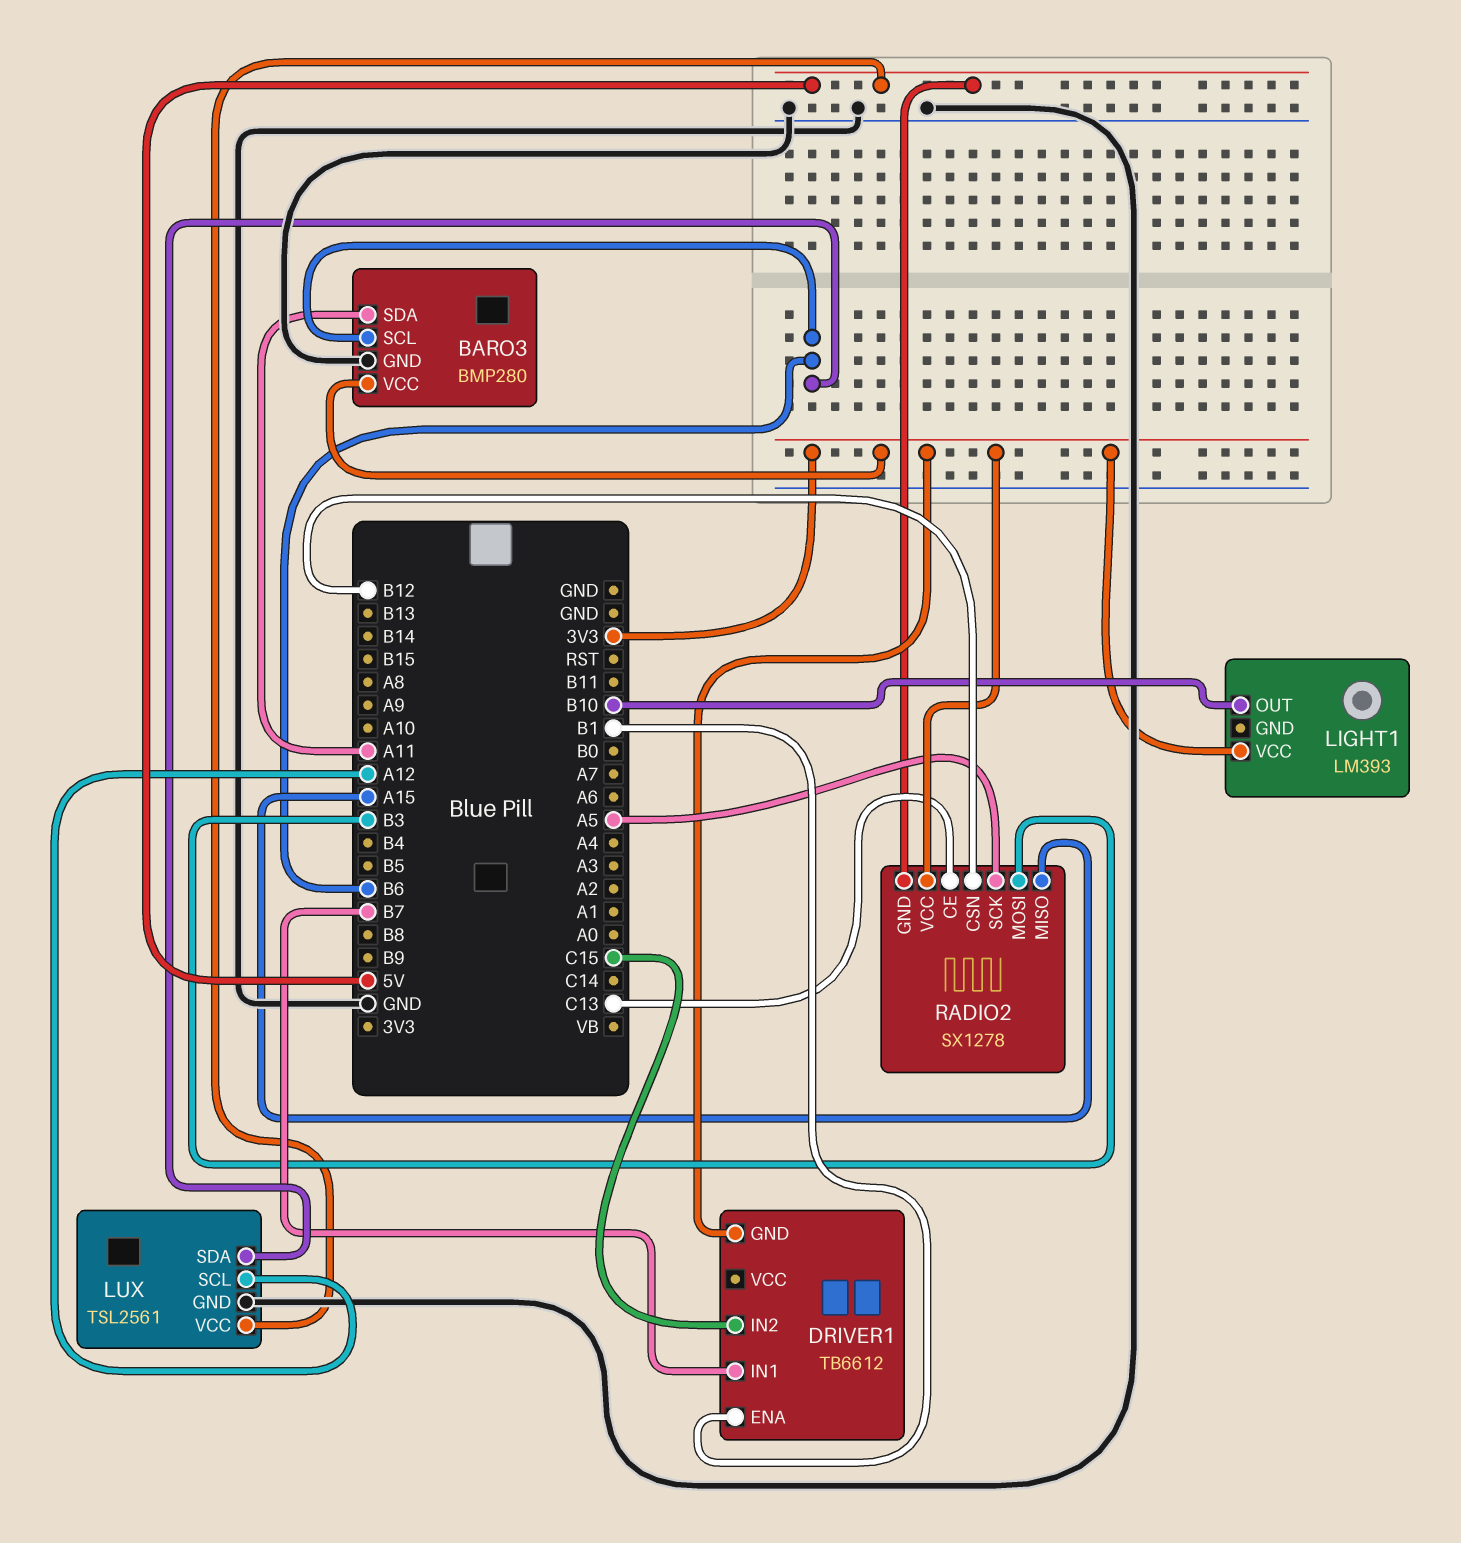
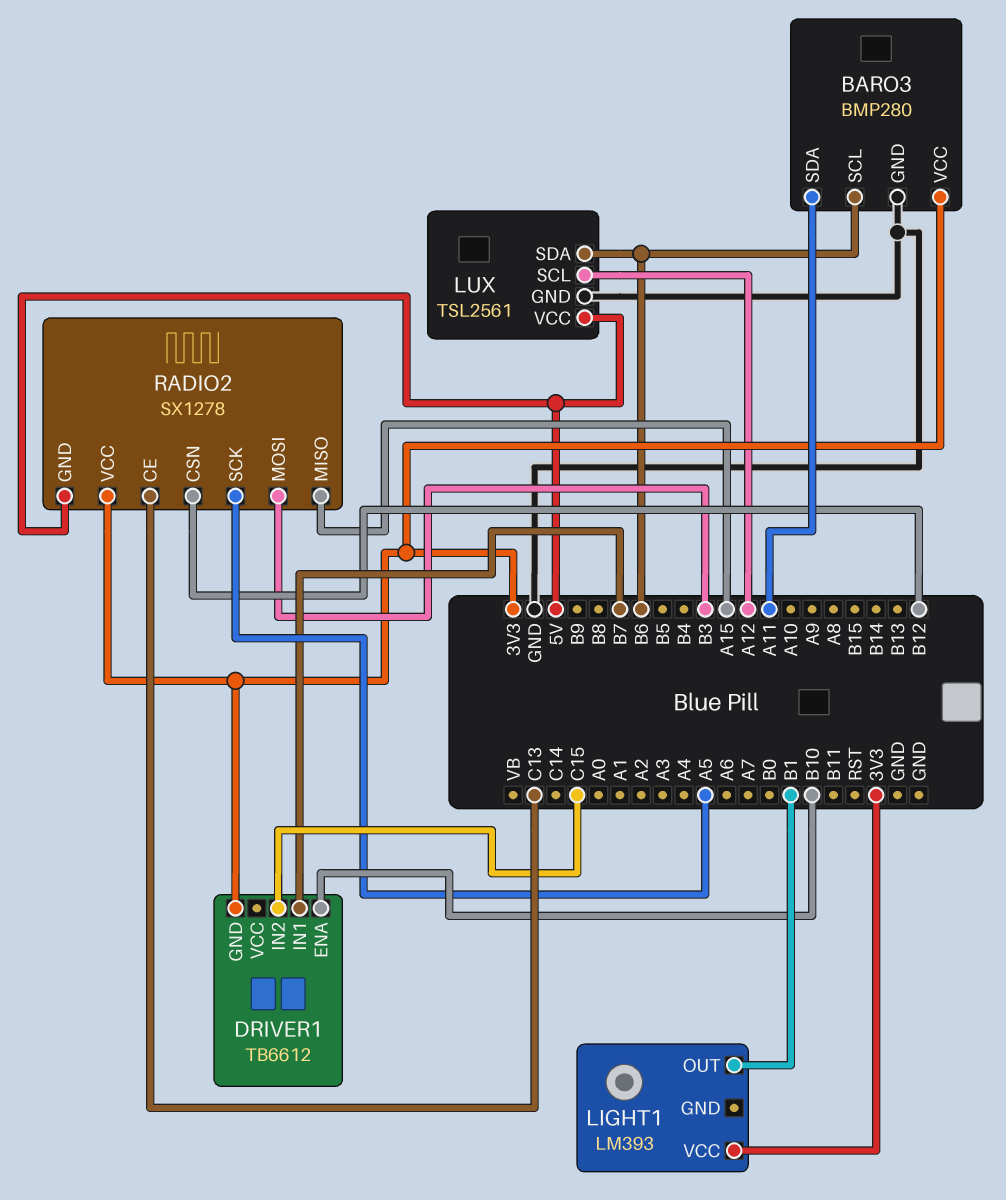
DRIVER1 pin ENA: B1 -> B10
LIGHT1 pin OUT: B10 -> B1

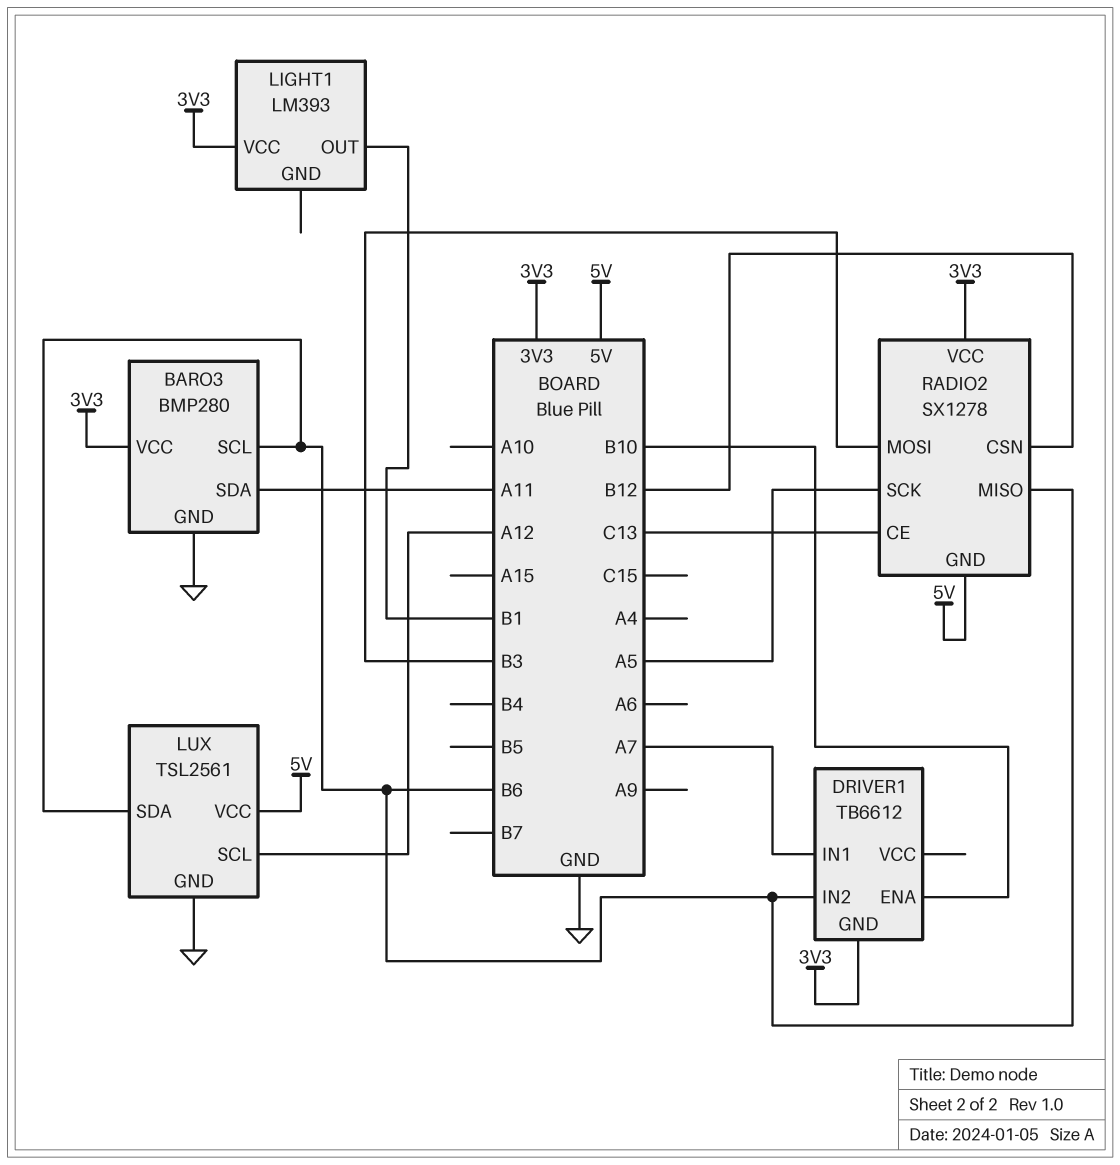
DRIVER1 pin IN1: B7 -> A7
DRIVER1 pin IN2: C15 -> B6
RADIO2 pin MISO: A15 -> B6

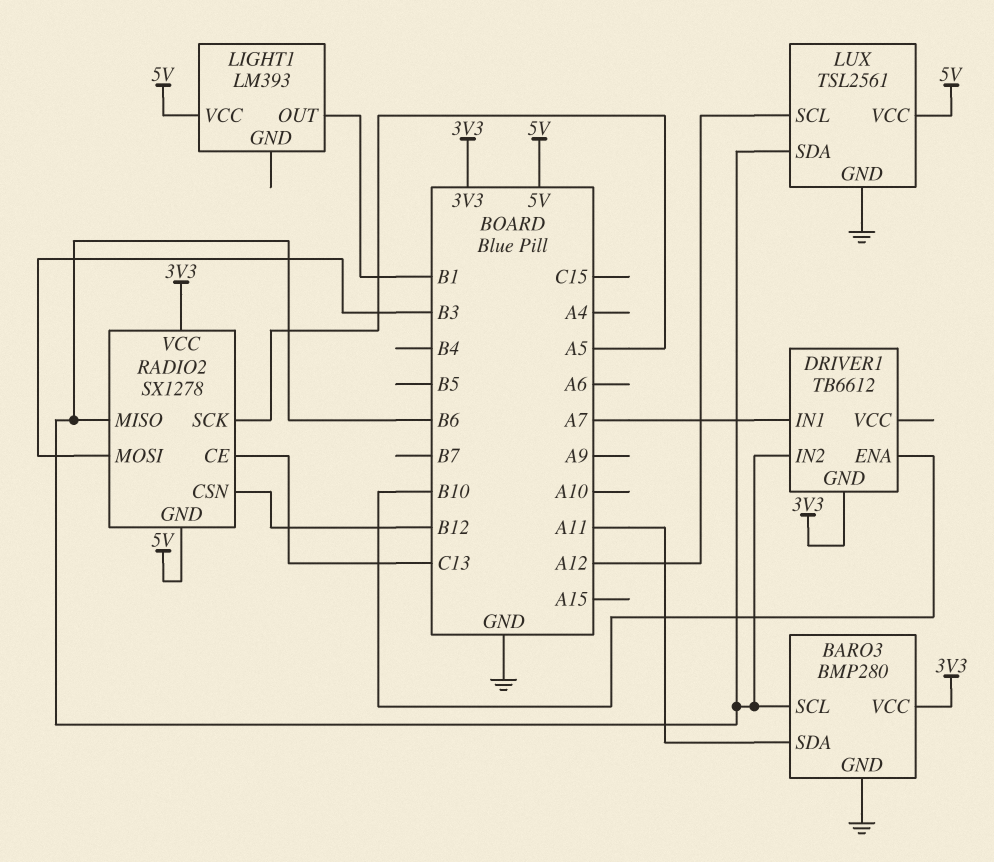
LIGHT1 pin VCC: 3V3 -> 5V

